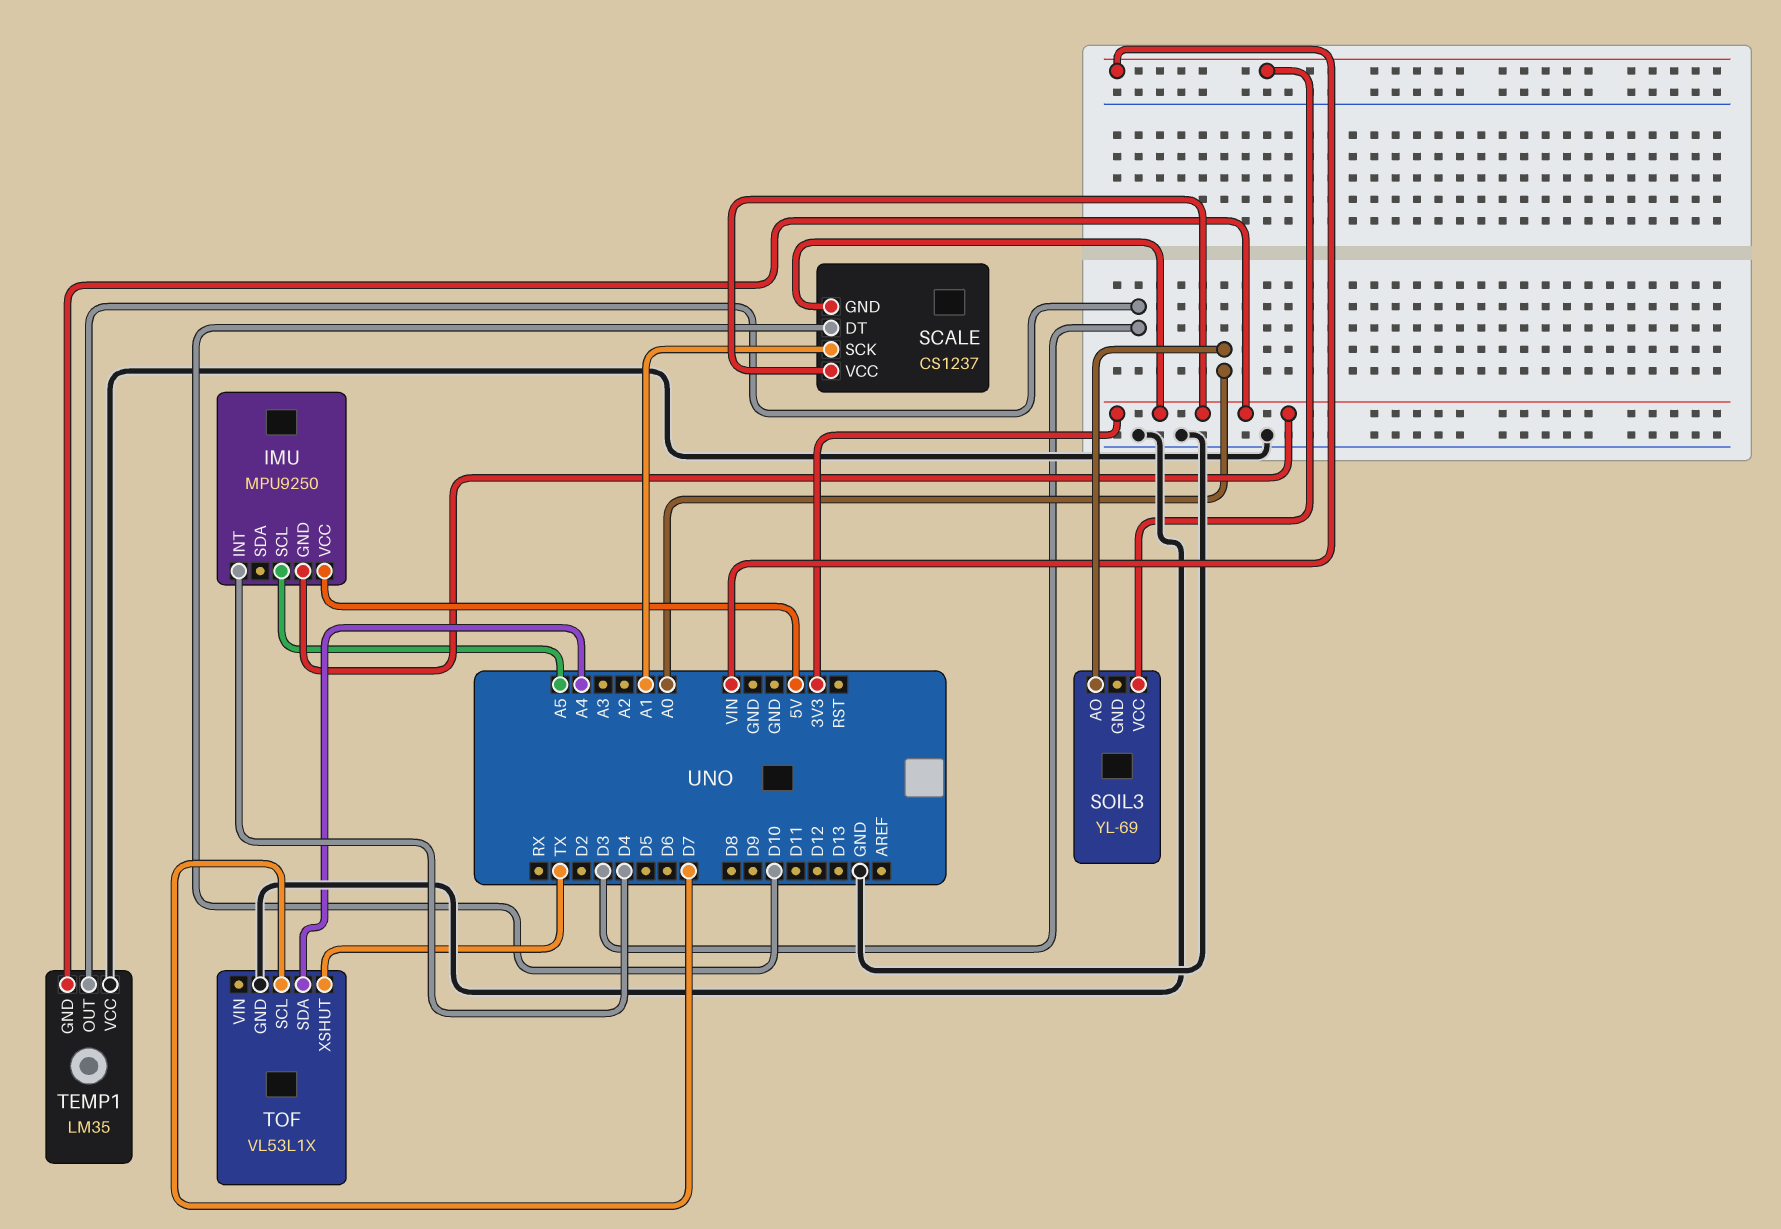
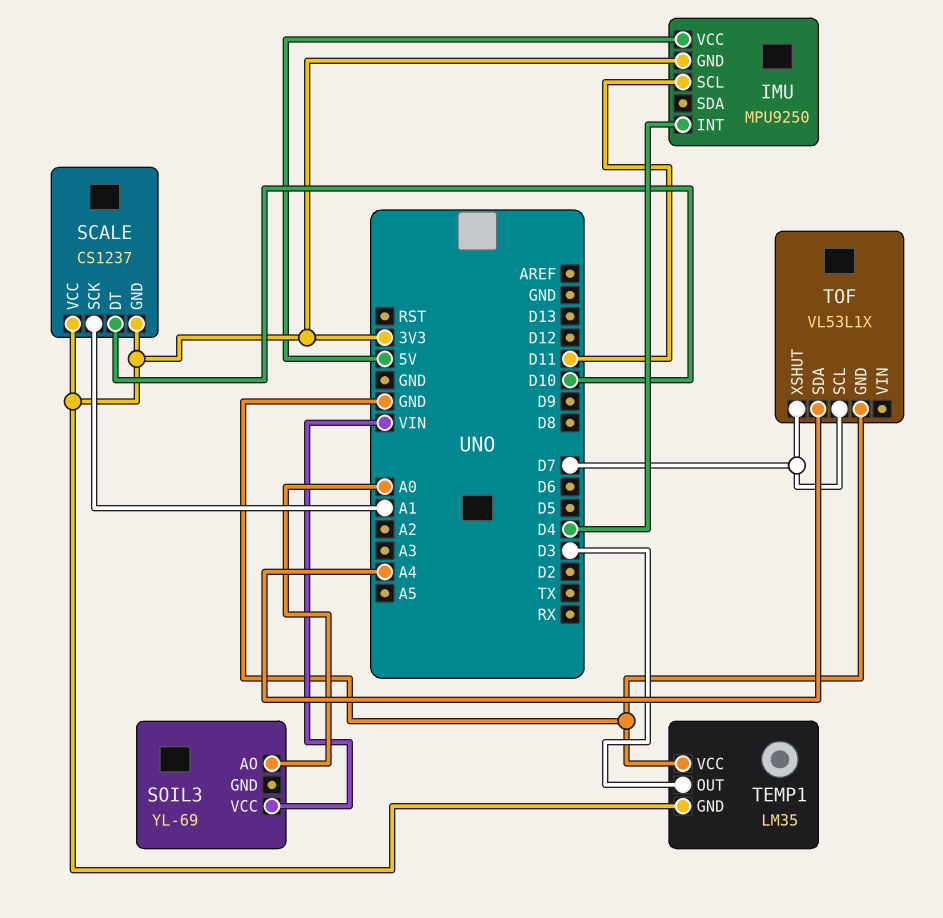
IMU pin SCL: A5 -> D11
TOF pin XSHUT: TX -> D7

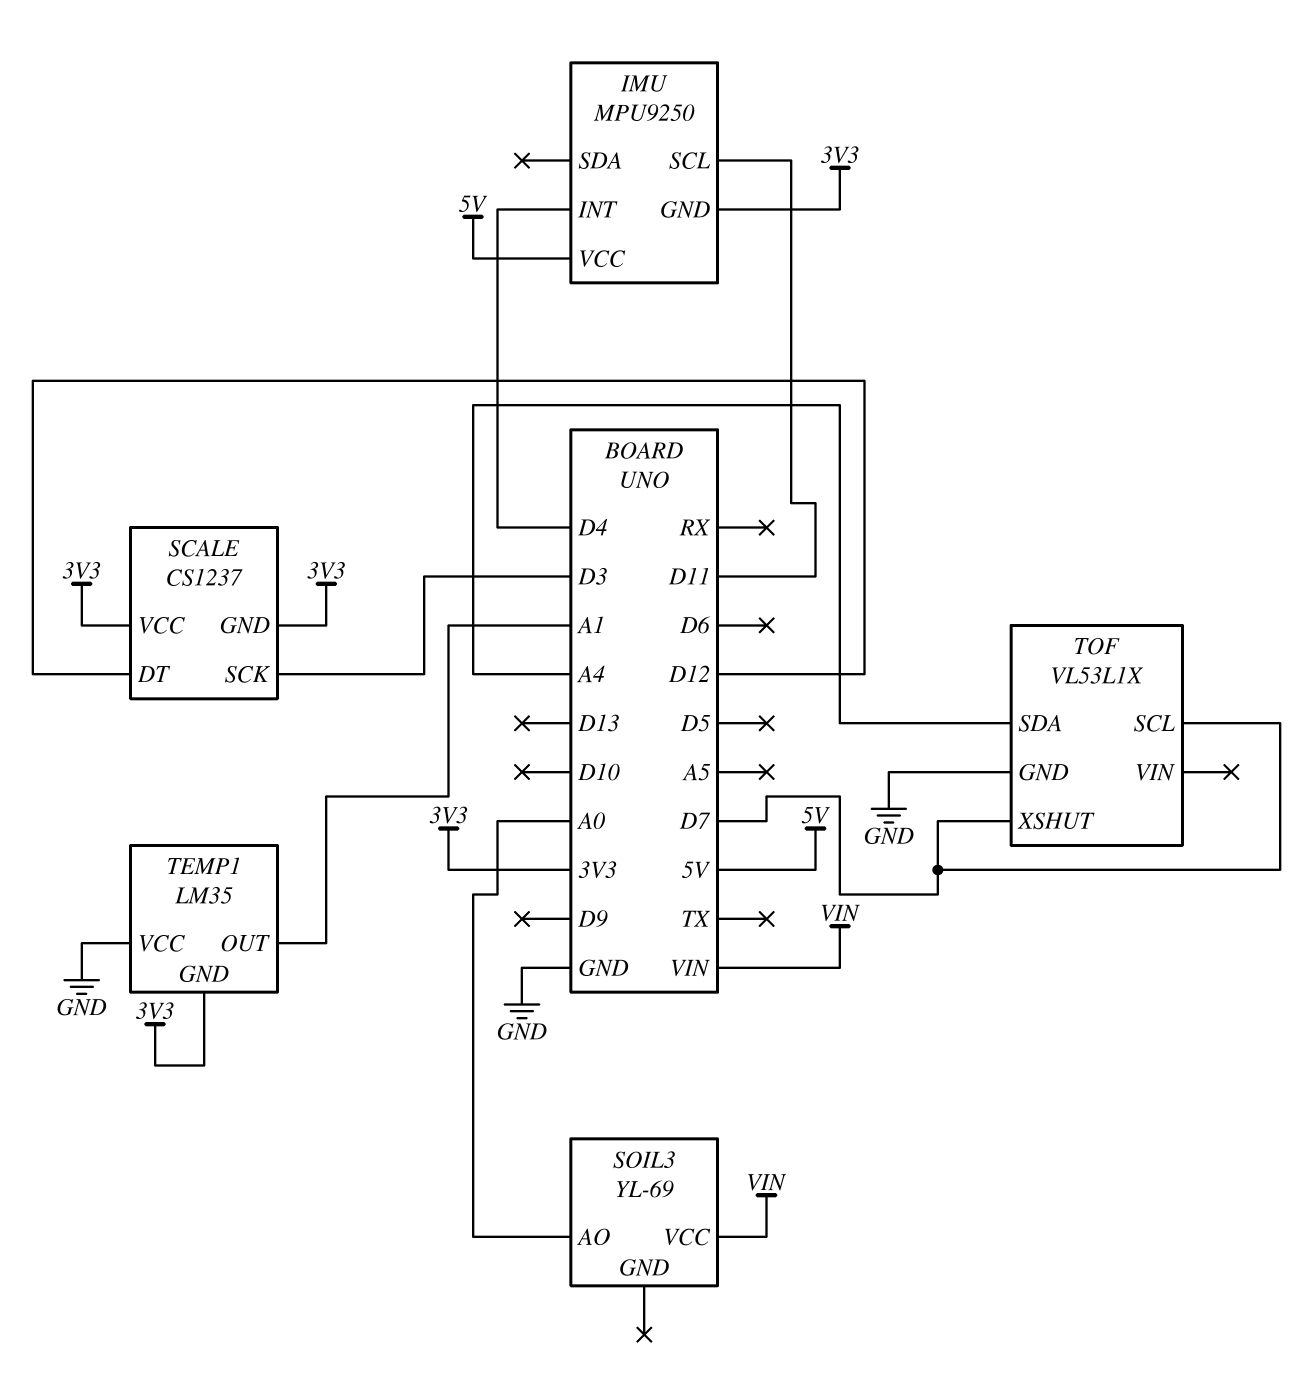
SCALE pin DT: D10 -> D12
SCALE pin SCK: A1 -> D3
TEMP1 pin OUT: D3 -> A1

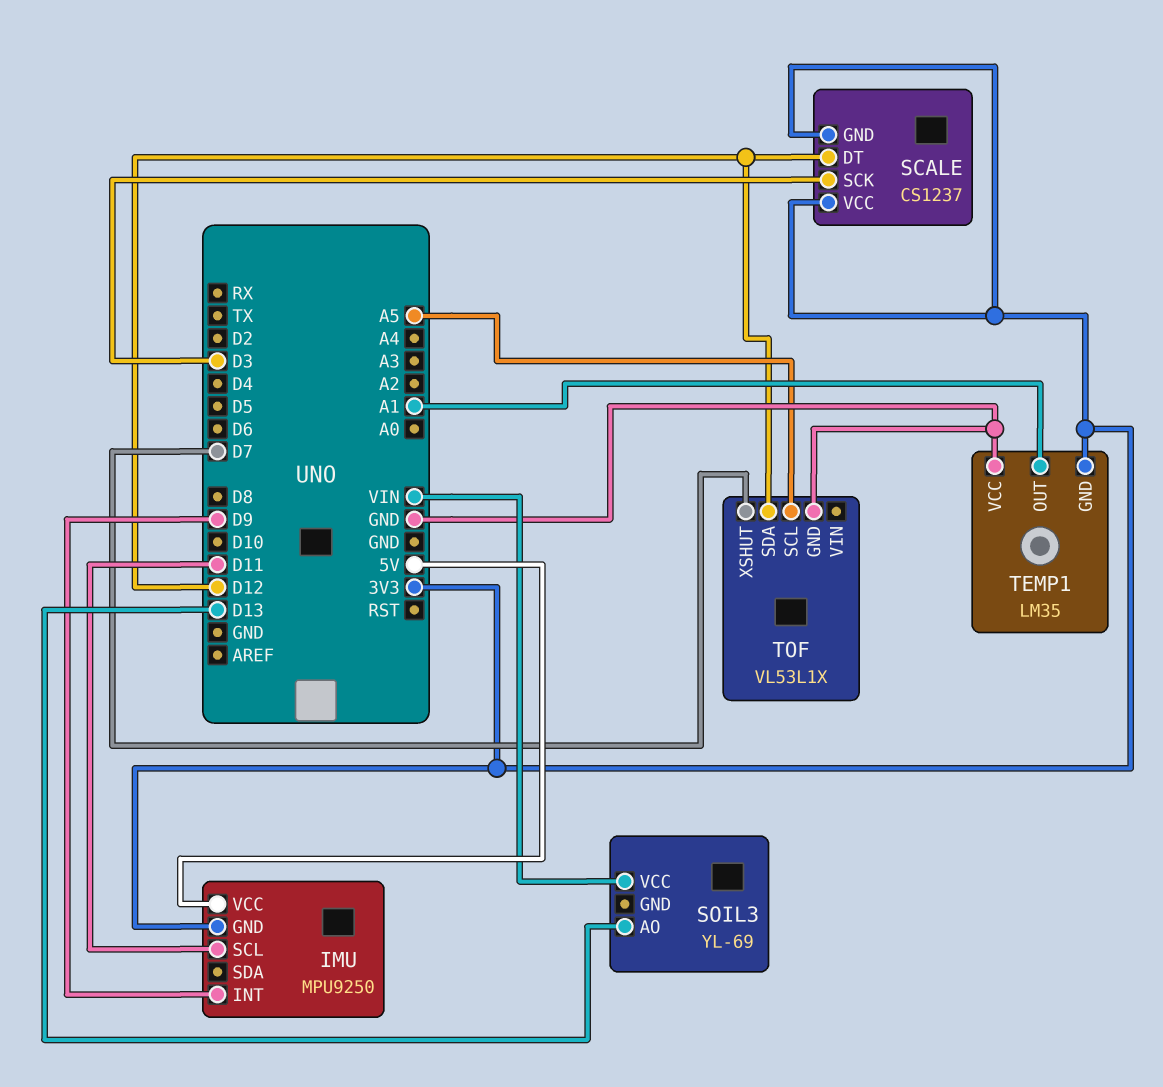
IMU pin INT: D4 -> D9
SOIL3 pin AO: A0 -> D13
TOF pin SCL: D7 -> A5
TOF pin SDA: A4 -> D12

